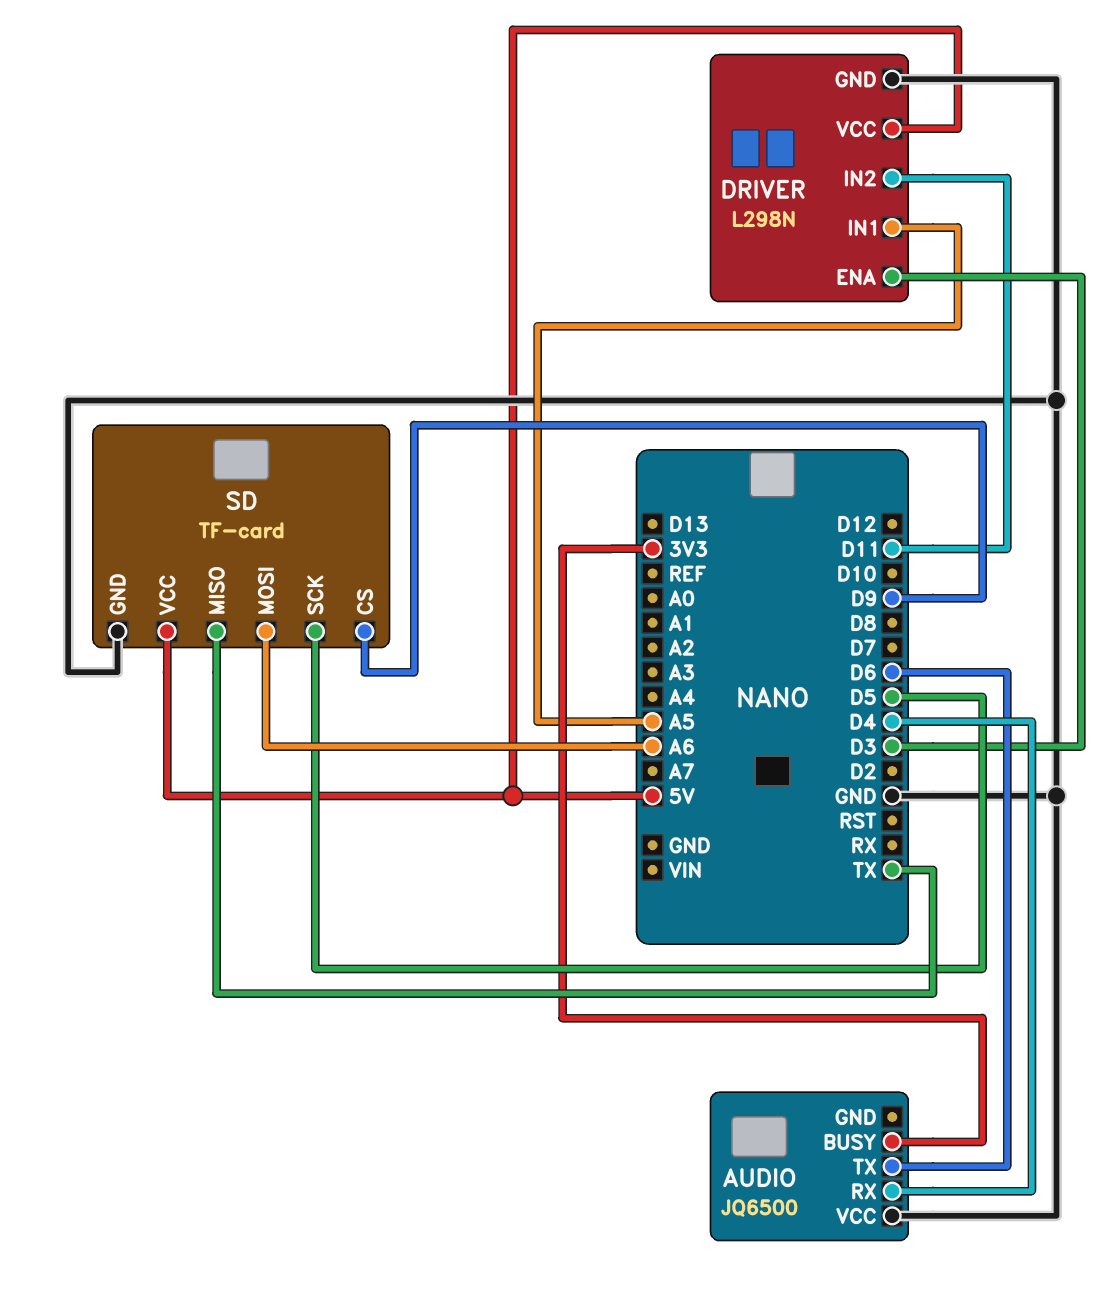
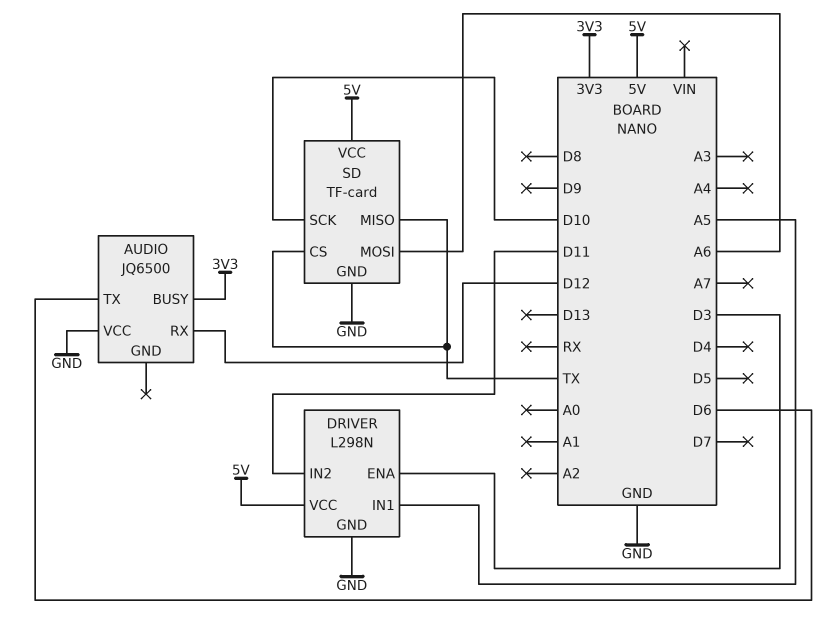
AUDIO pin RX: D4 -> D12
SD pin CS: D9 -> TX
SD pin SCK: D5 -> D10

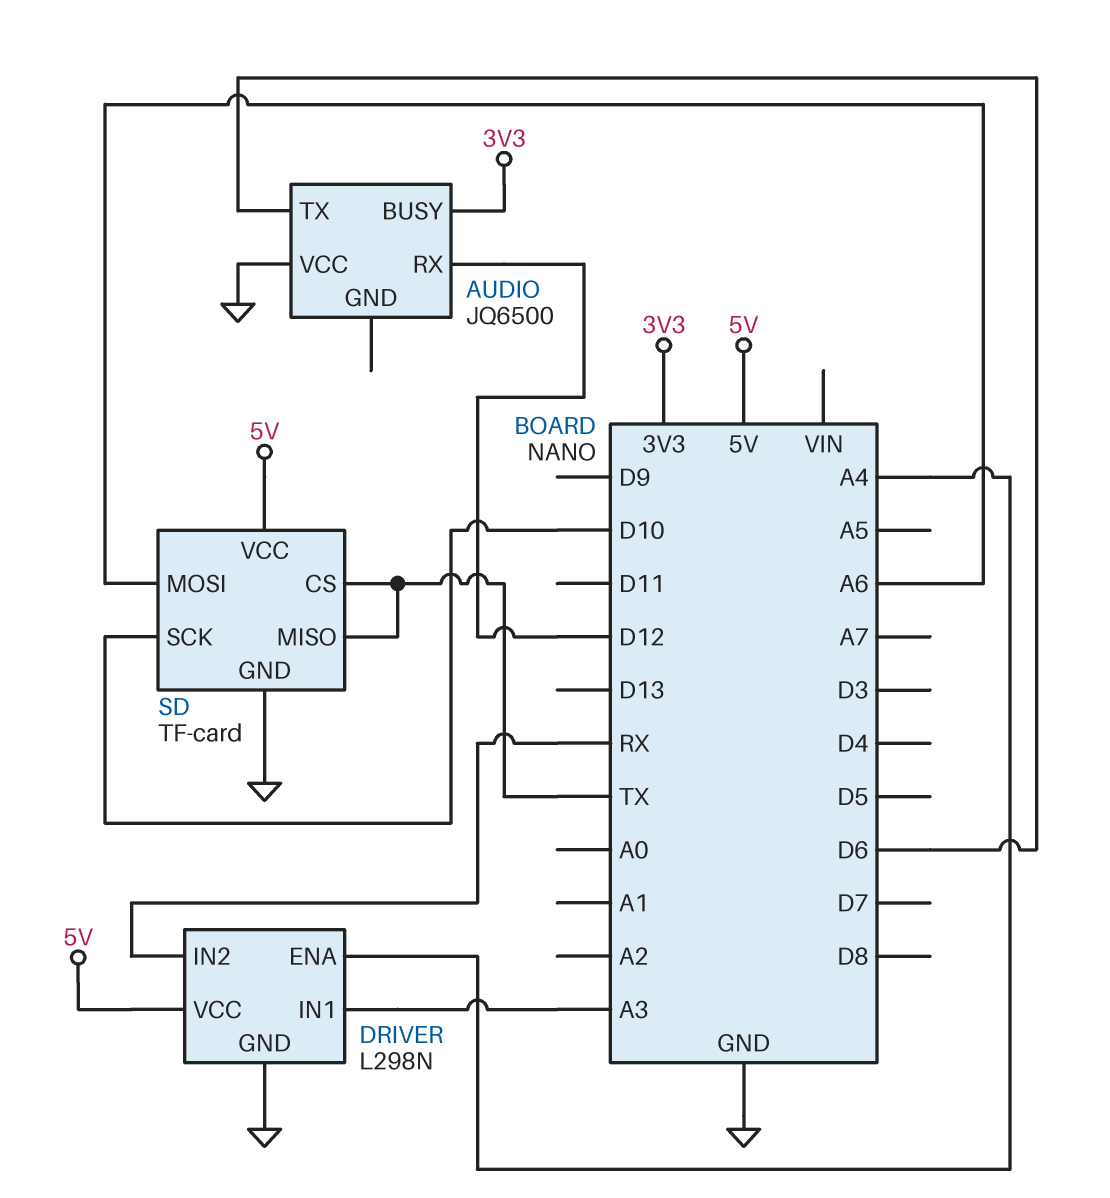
DRIVER pin ENA: D3 -> A4
DRIVER pin IN1: A5 -> A3
DRIVER pin IN2: D11 -> RX

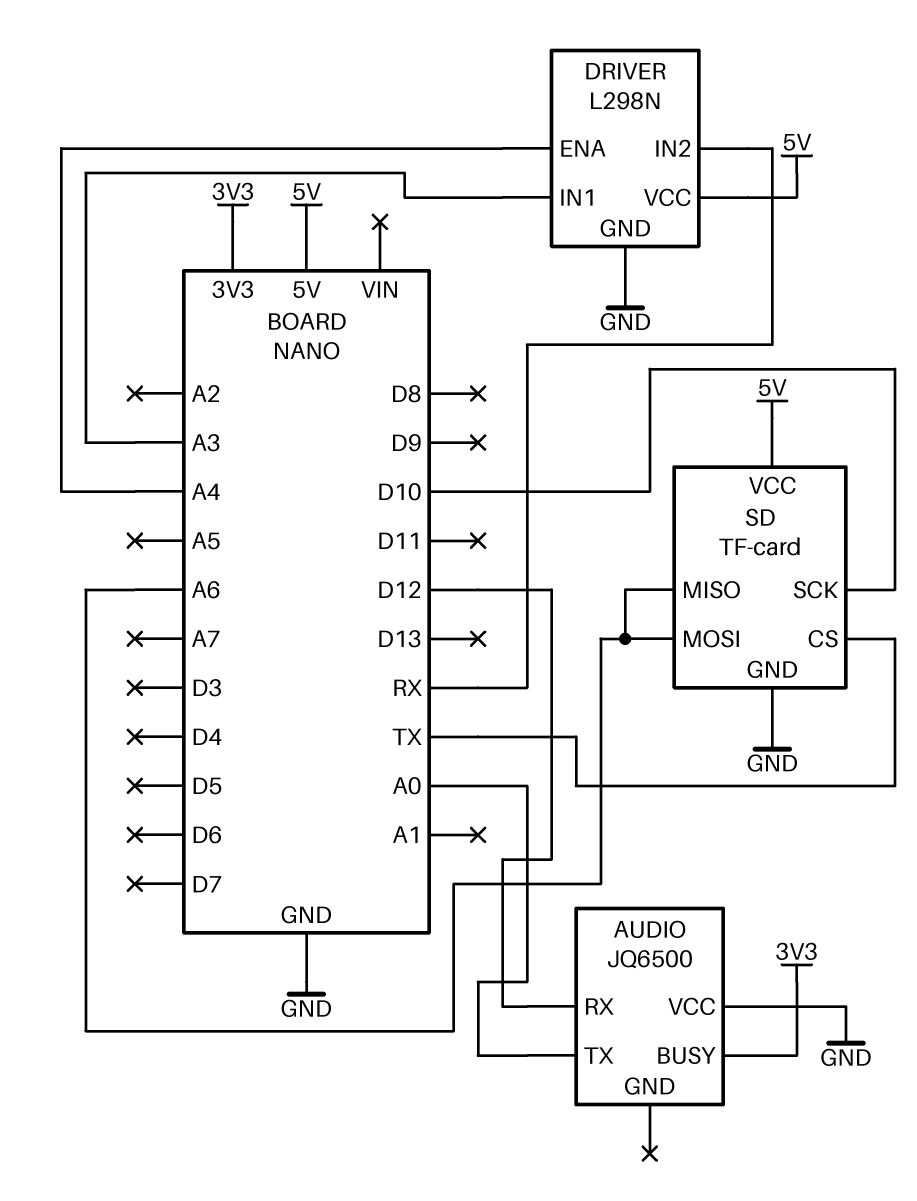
AUDIO pin TX: D6 -> A0
SD pin MISO: TX -> A6

